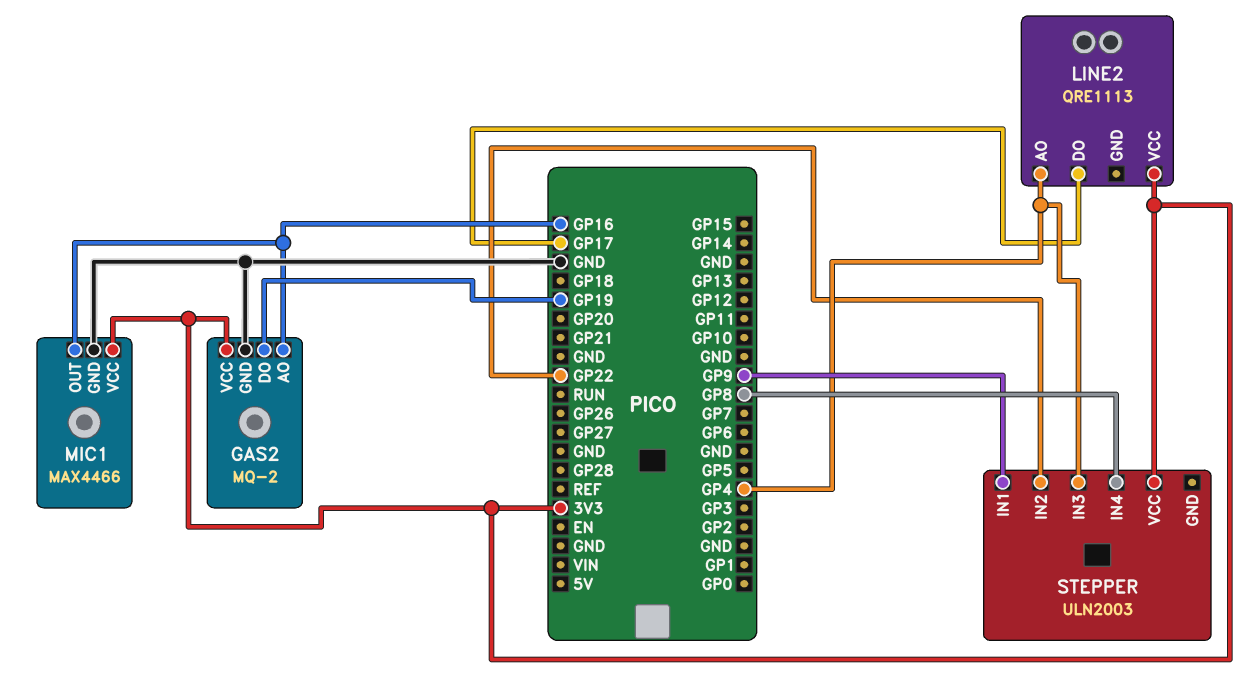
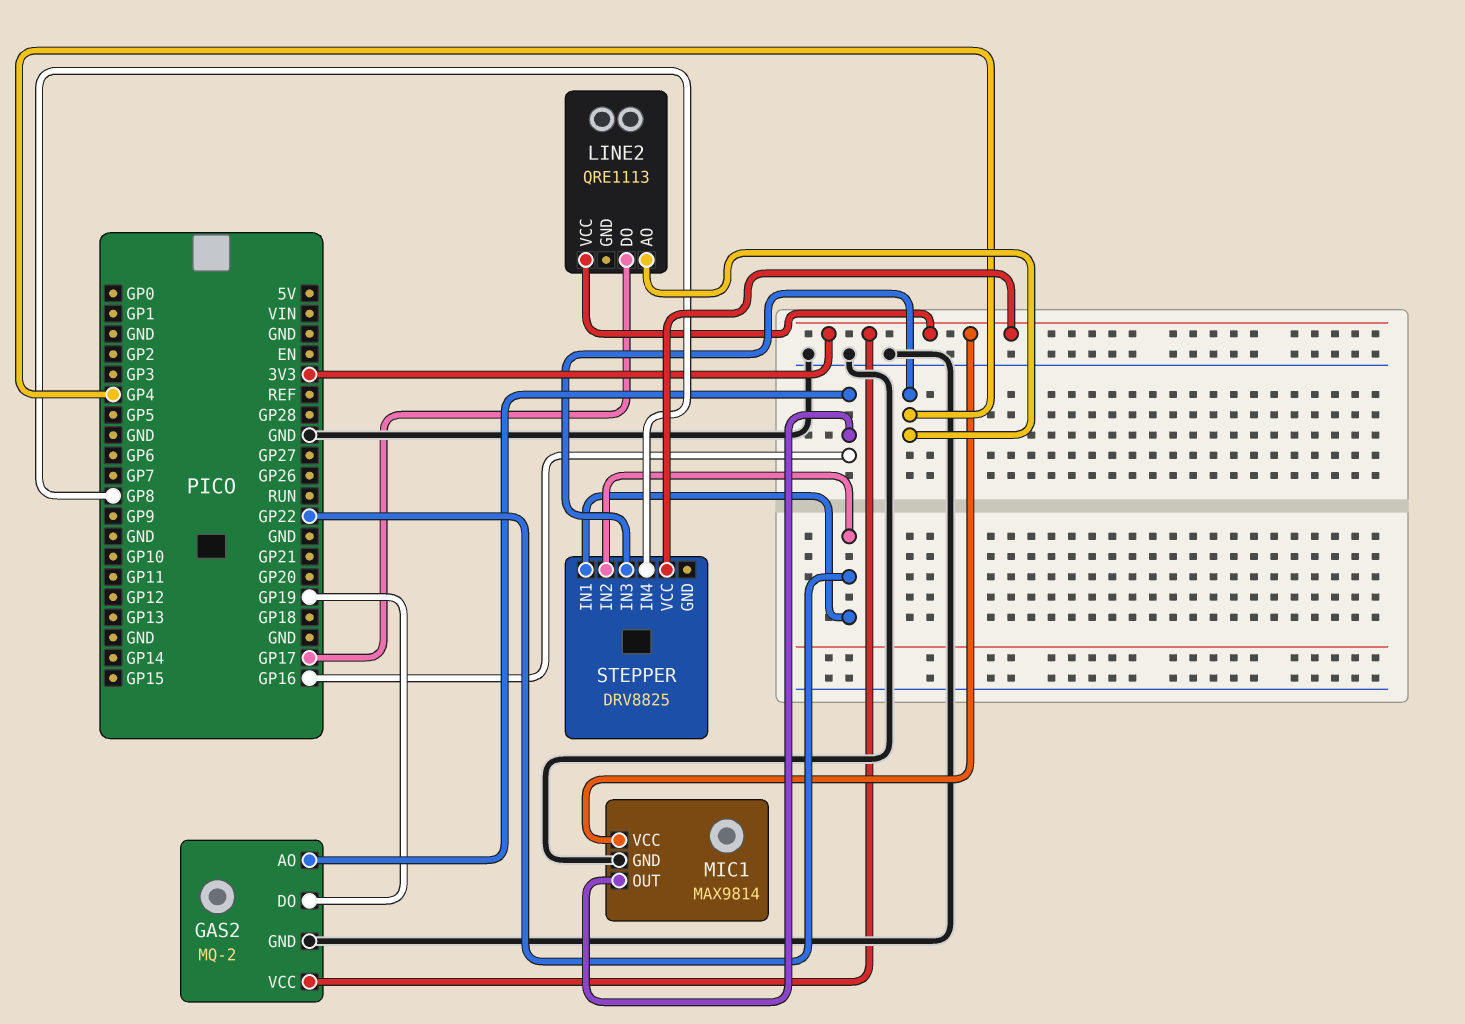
MIC1: MAX4466 -> MAX9814
STEPPER: ULN2003 -> DRV8825
STEPPER pin IN1: GP9 -> GP22

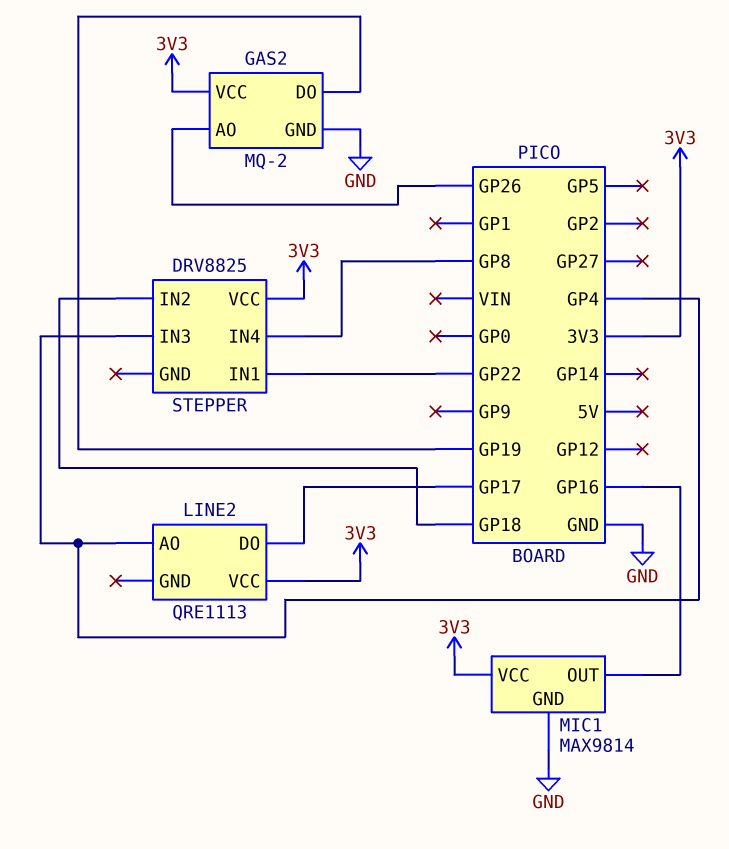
GAS2 pin AO: GP16 -> GP26
STEPPER pin IN2: GP22 -> GP18

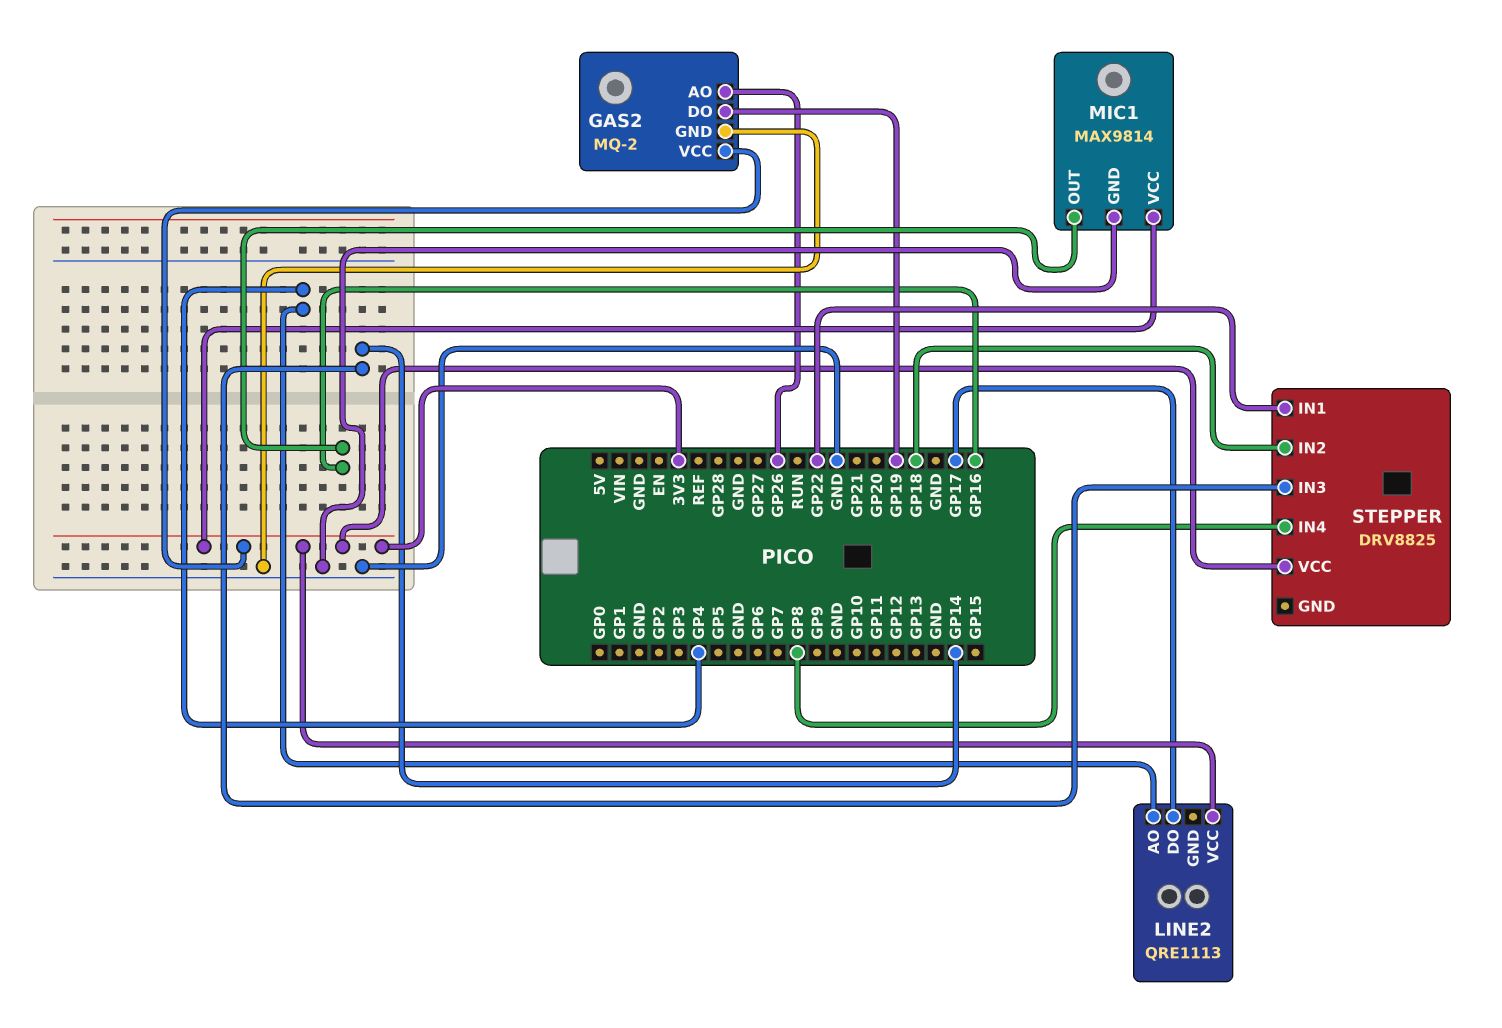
STEPPER pin IN3: GP4 -> GP14

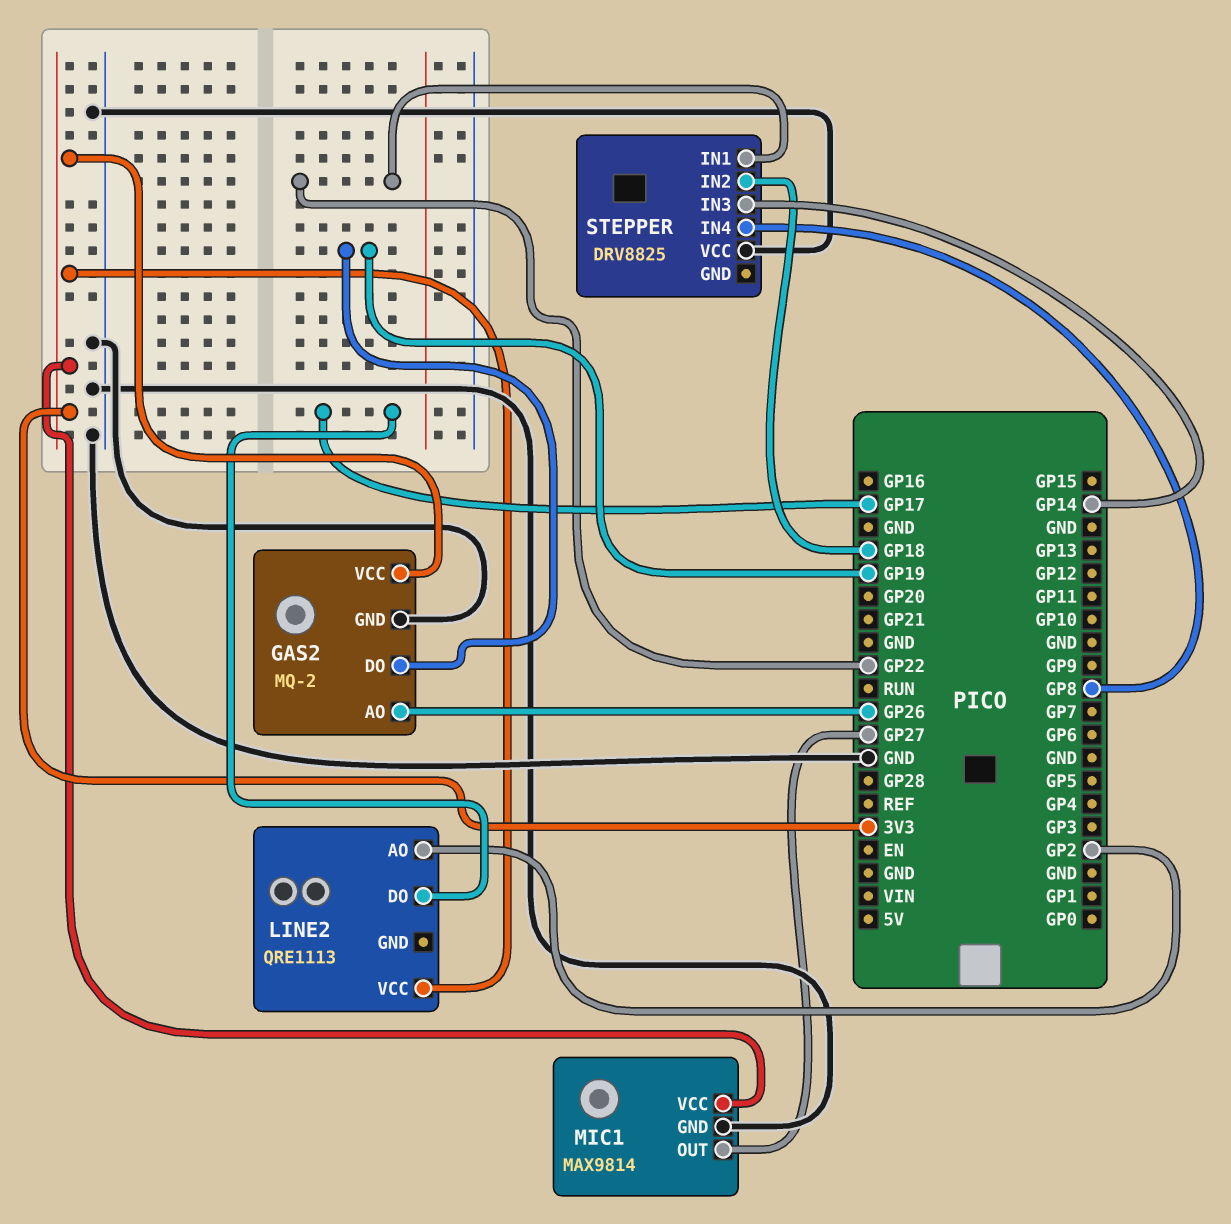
LINE2 pin AO: GP4 -> GP2
MIC1 pin OUT: GP16 -> GP27
STEPPER pin VCC: 3V3 -> GND

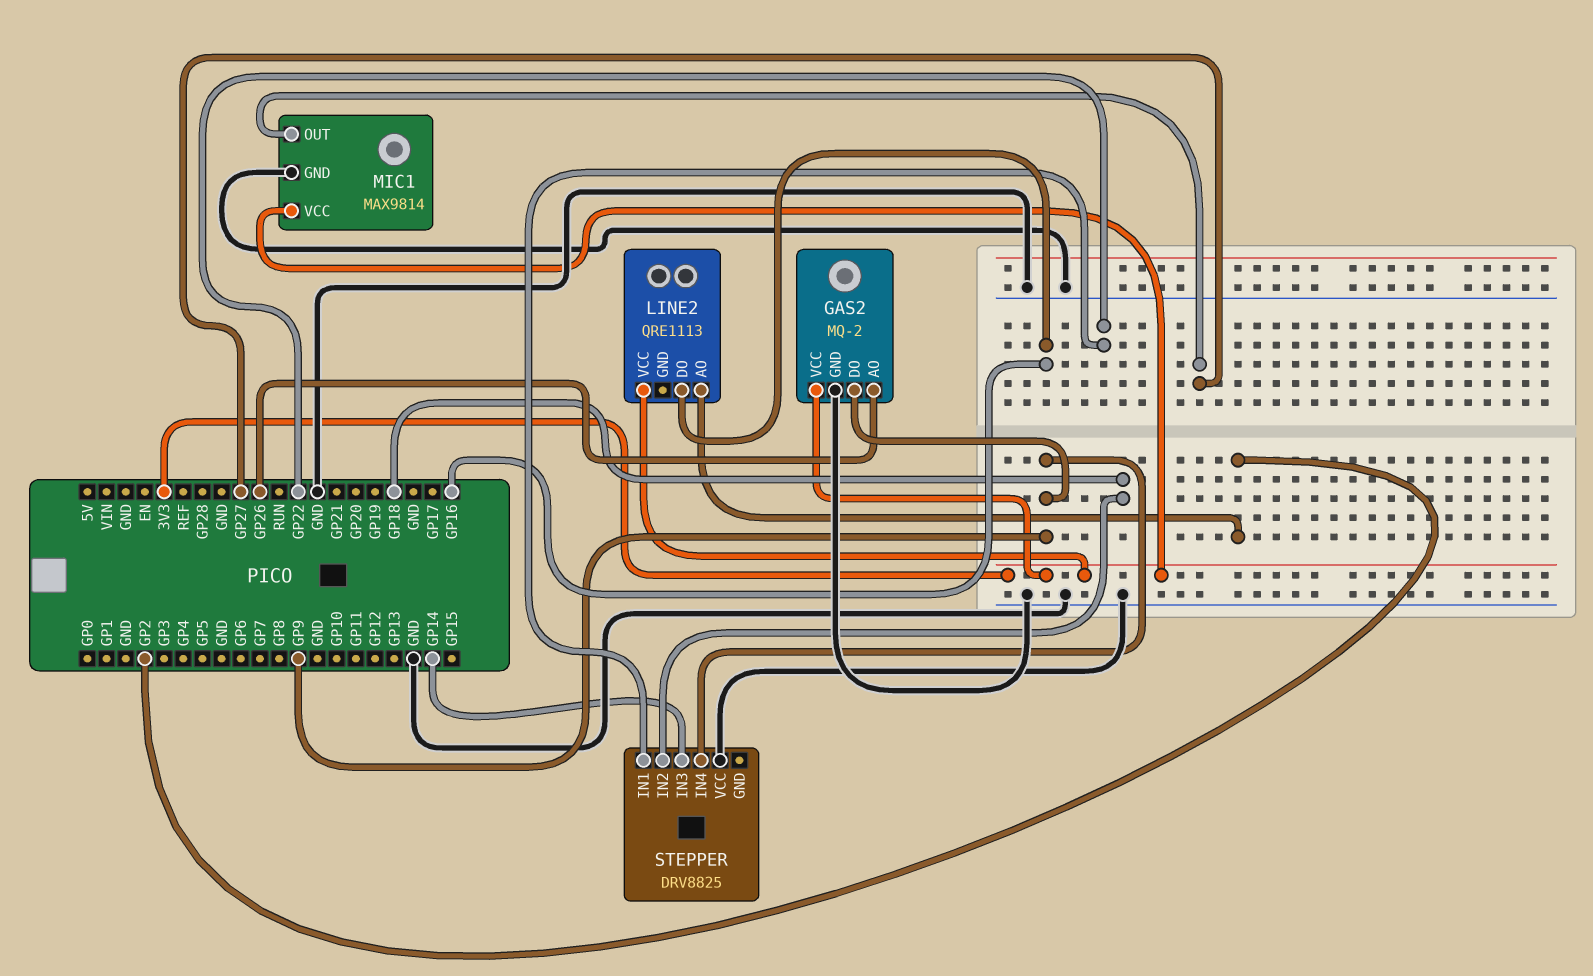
GAS2 pin DO: GP19 -> GP9
LINE2 pin DO: GP17 -> GP16
STEPPER pin IN4: GP8 -> GP9

